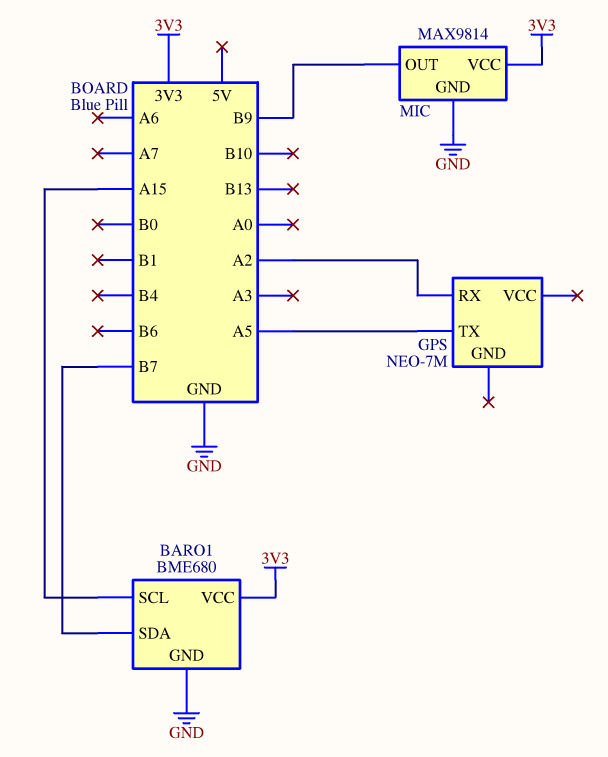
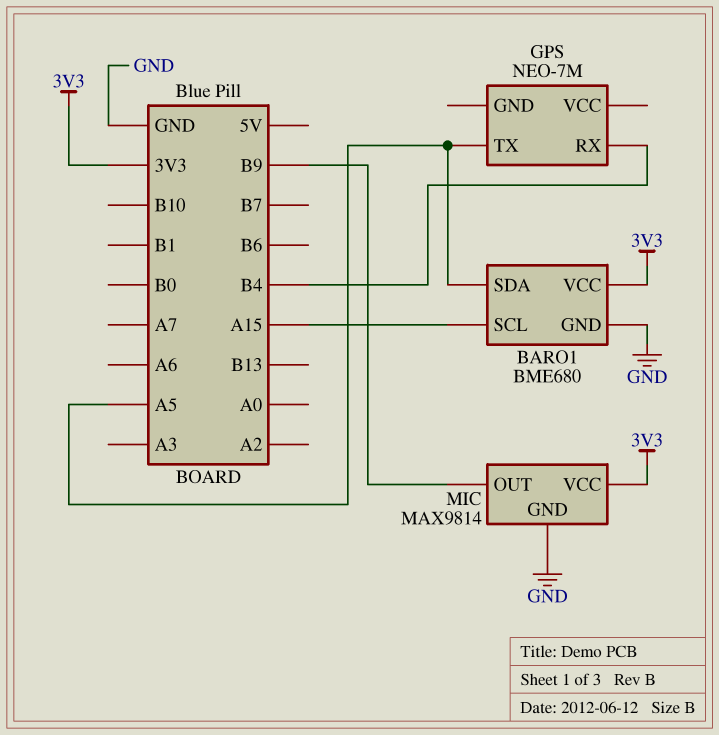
BARO1 pin SDA: B7 -> A5
GPS pin RX: A2 -> B4

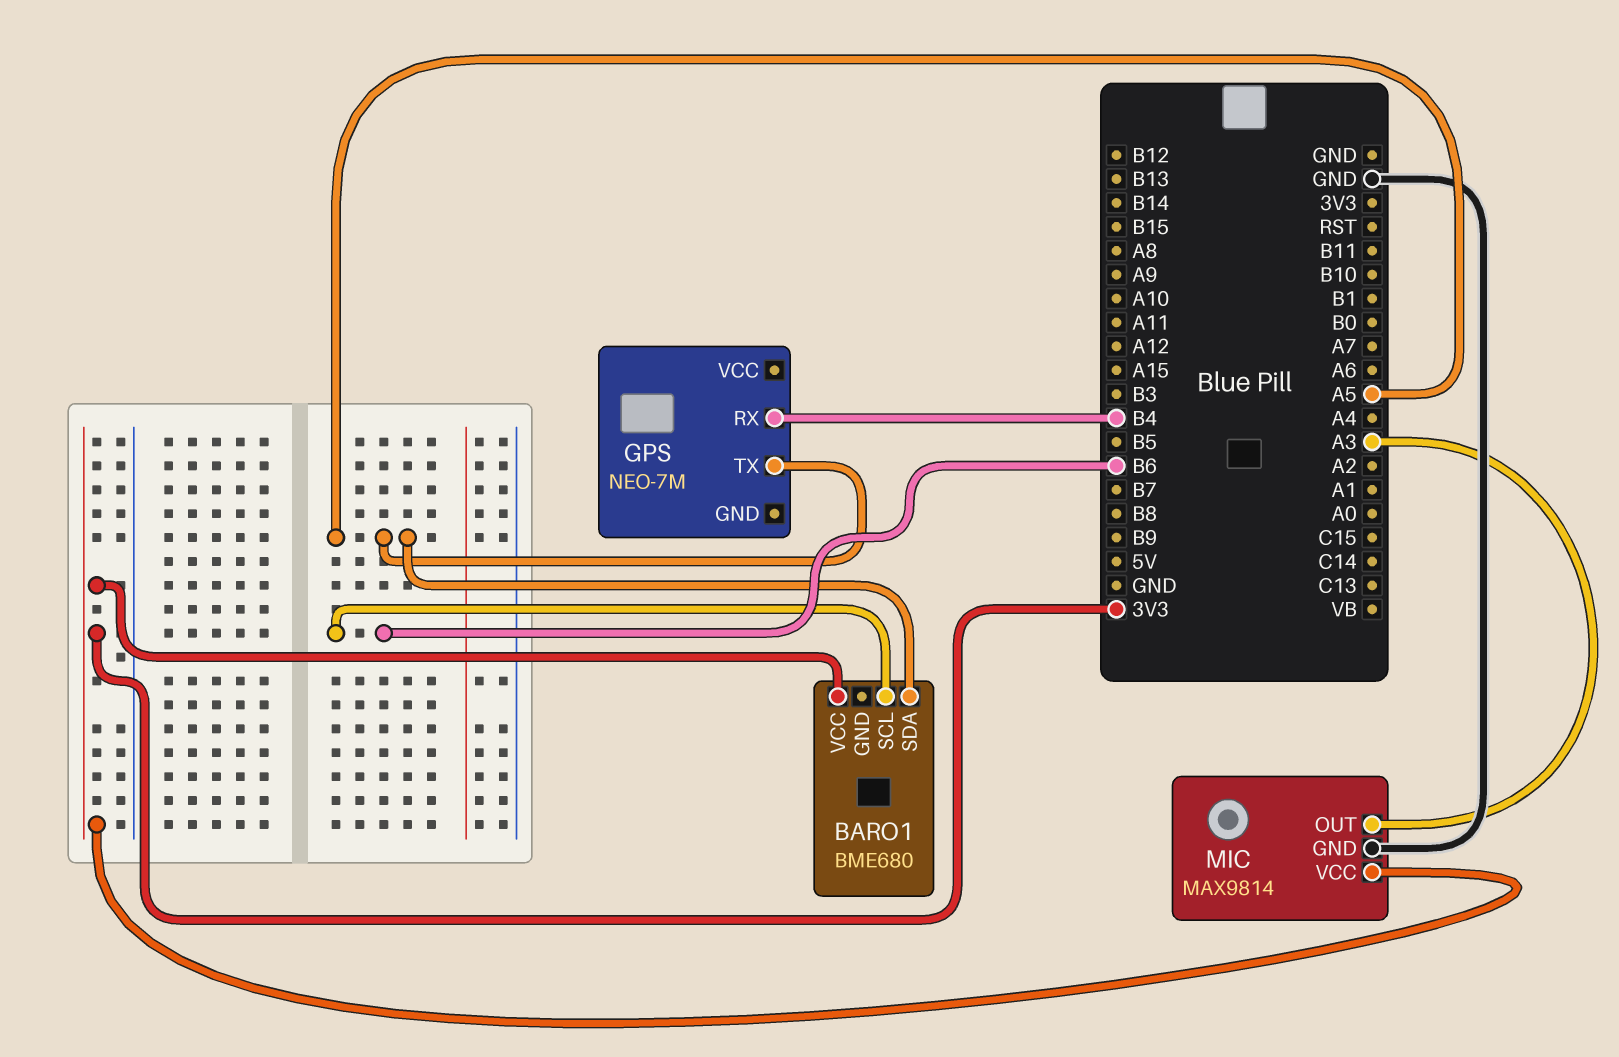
BARO1 pin GND: GND -> none
BARO1 pin SCL: A15 -> B6
MIC pin OUT: B9 -> A3

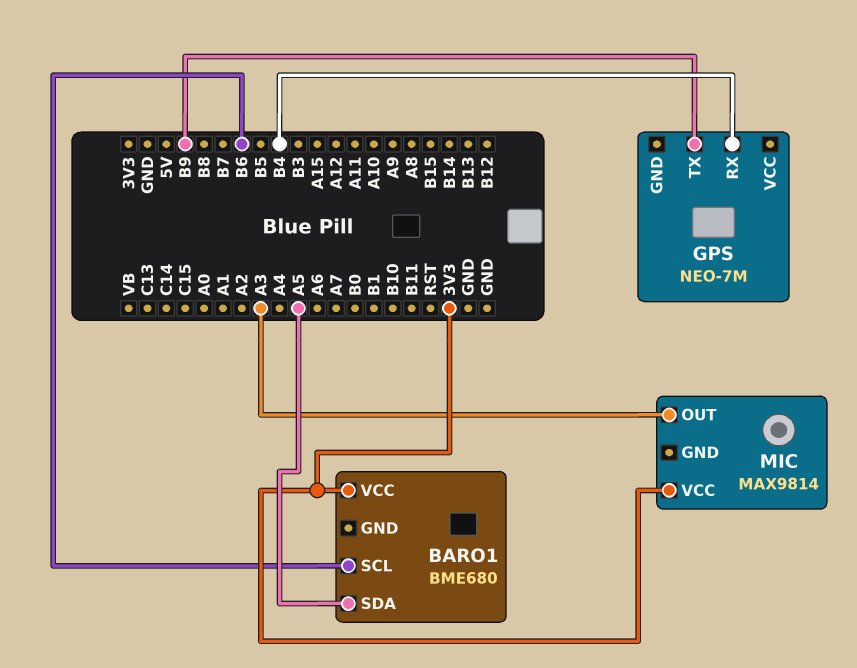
GPS pin TX: A5 -> B9
MIC pin GND: GND -> none

